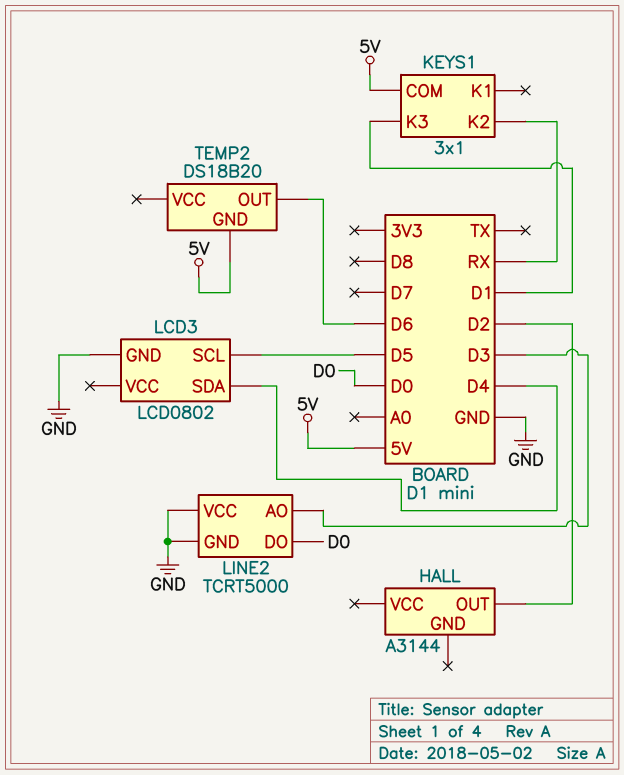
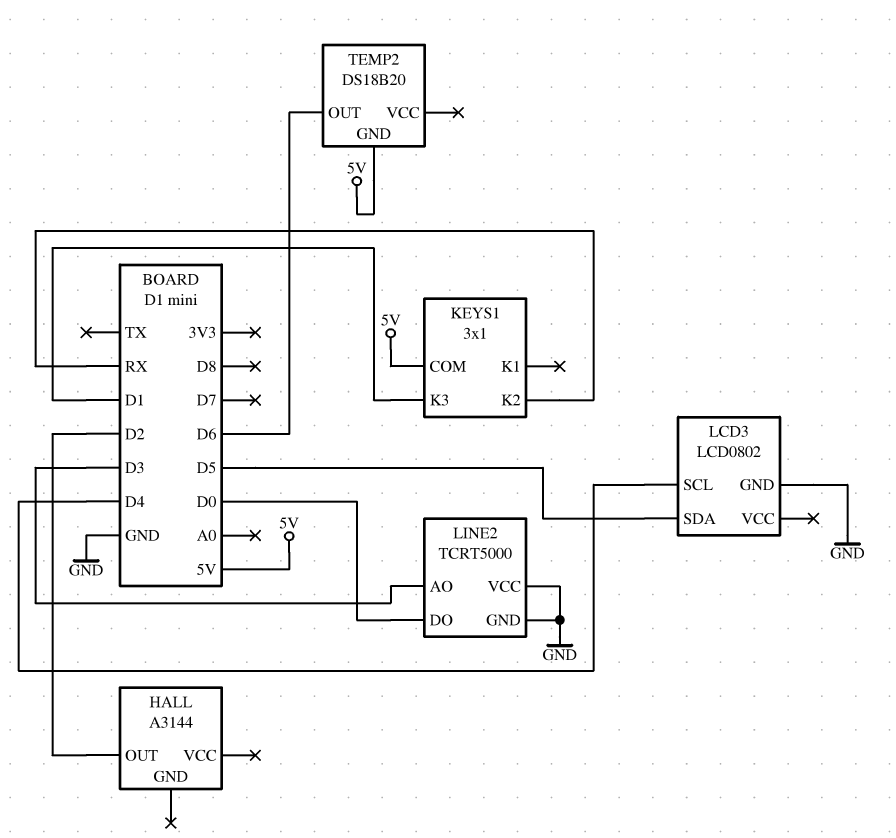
LCD3 pin SCL: D5 -> D4
LCD3 pin SDA: D4 -> D5

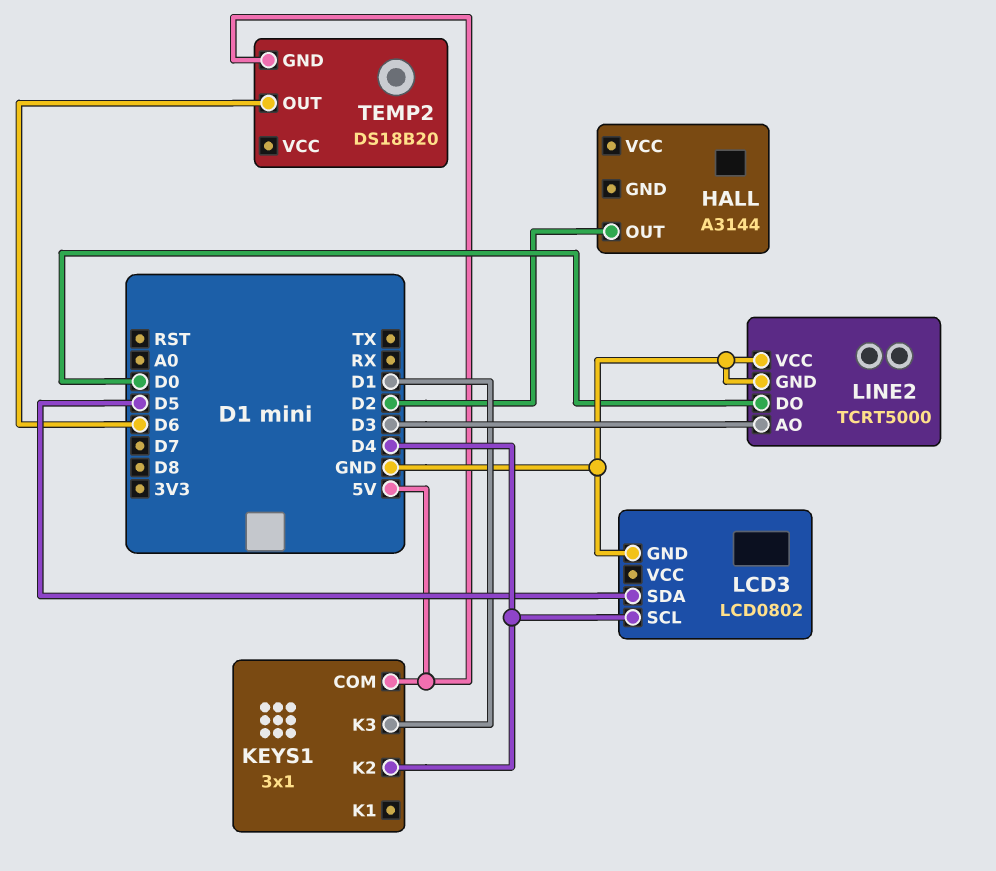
KEYS1 pin K2: RX -> D4

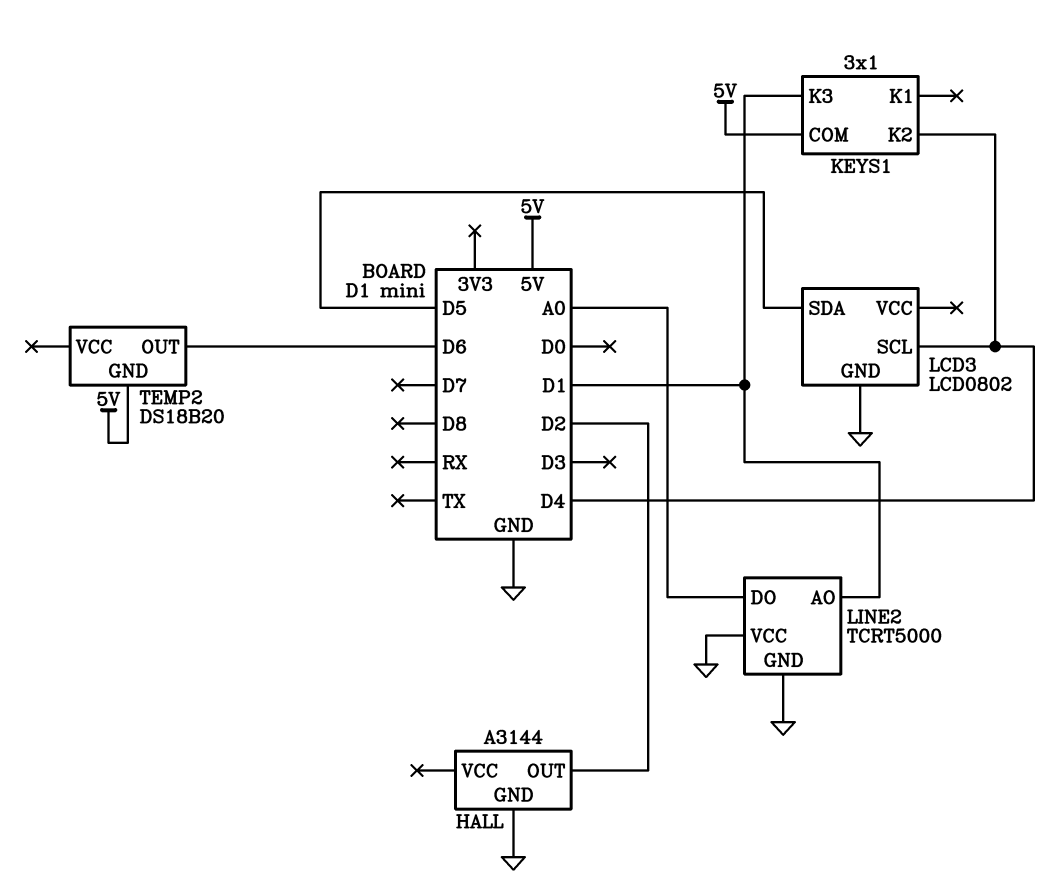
HALL pin GND: none -> GND
LINE2 pin AO: D3 -> D1
LINE2 pin DO: D0 -> A0

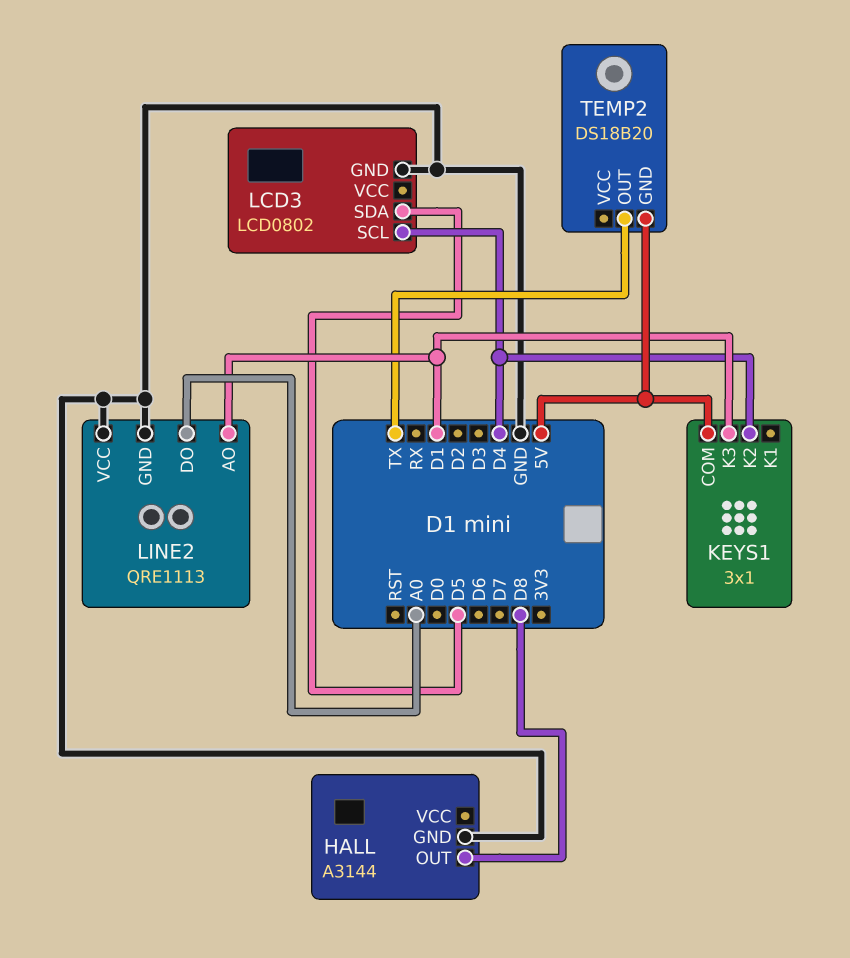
HALL pin OUT: D2 -> D8
LINE2: TCRT5000 -> QRE1113
TEMP2 pin OUT: D6 -> TX

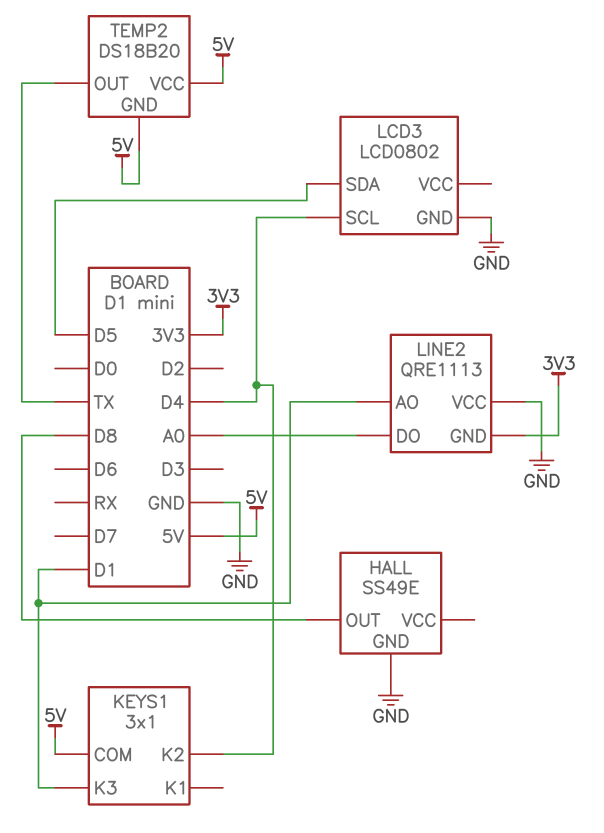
HALL: A3144 -> SS49E
LINE2 pin GND: GND -> 3V3
TEMP2 pin VCC: none -> 5V

